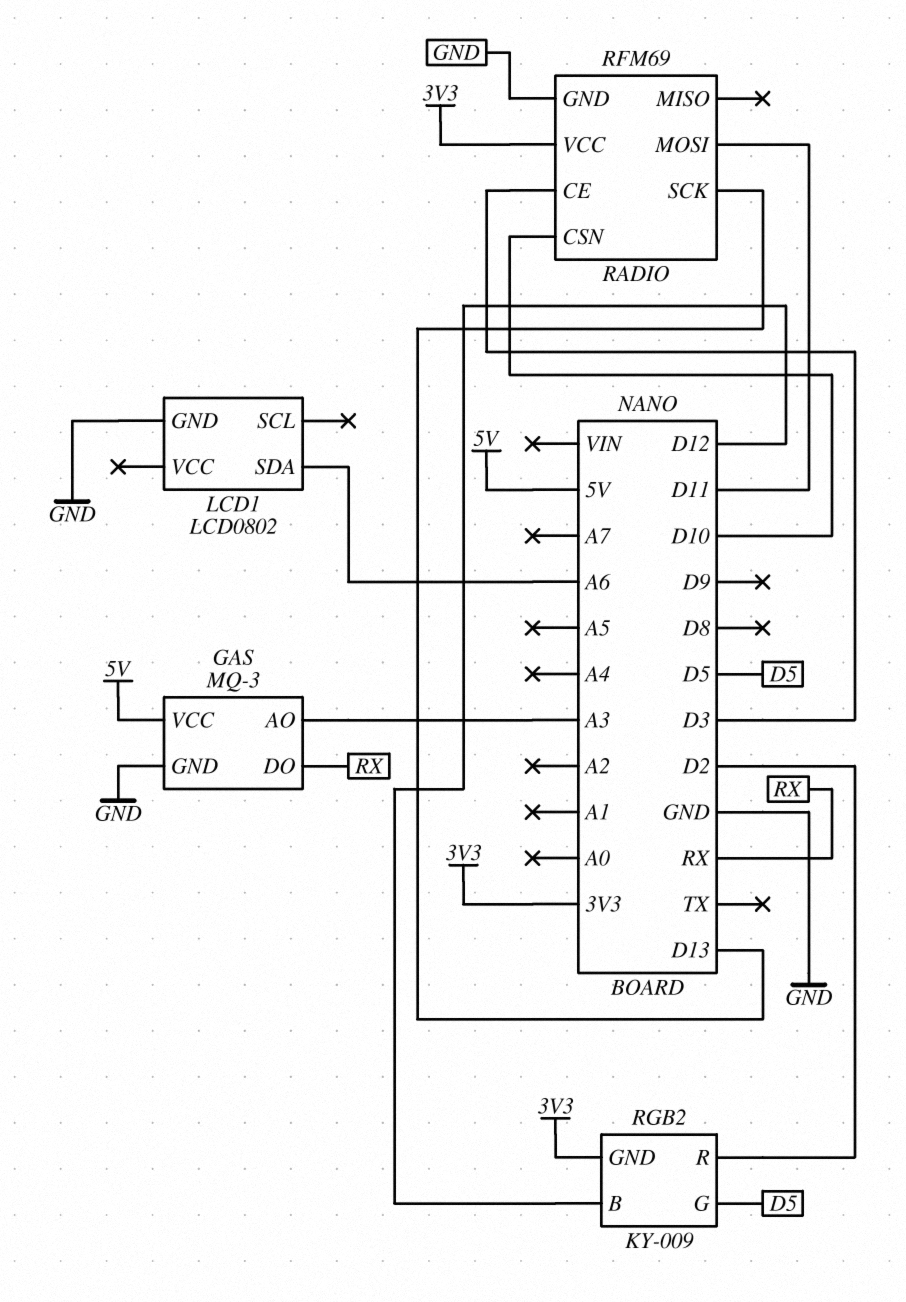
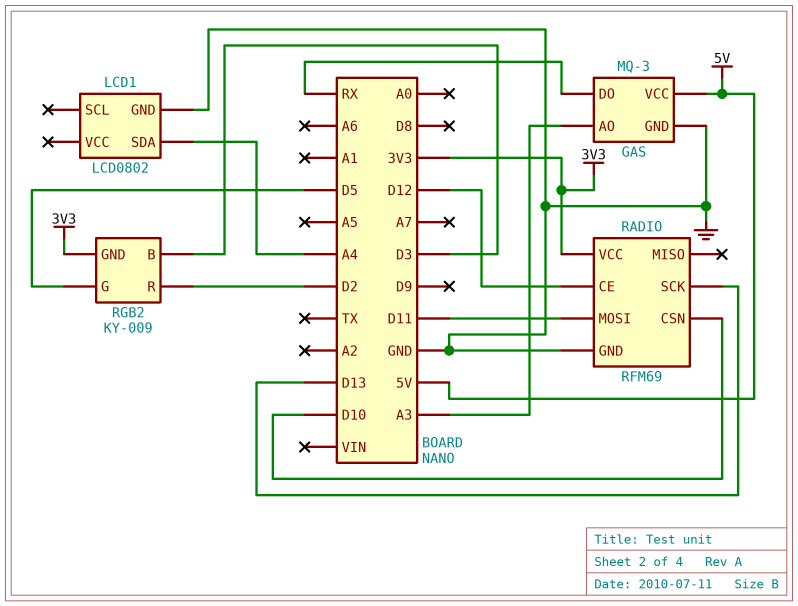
LCD1 pin SDA: A6 -> A4
RADIO pin CE: D3 -> D12
RGB2 pin B: D12 -> D3

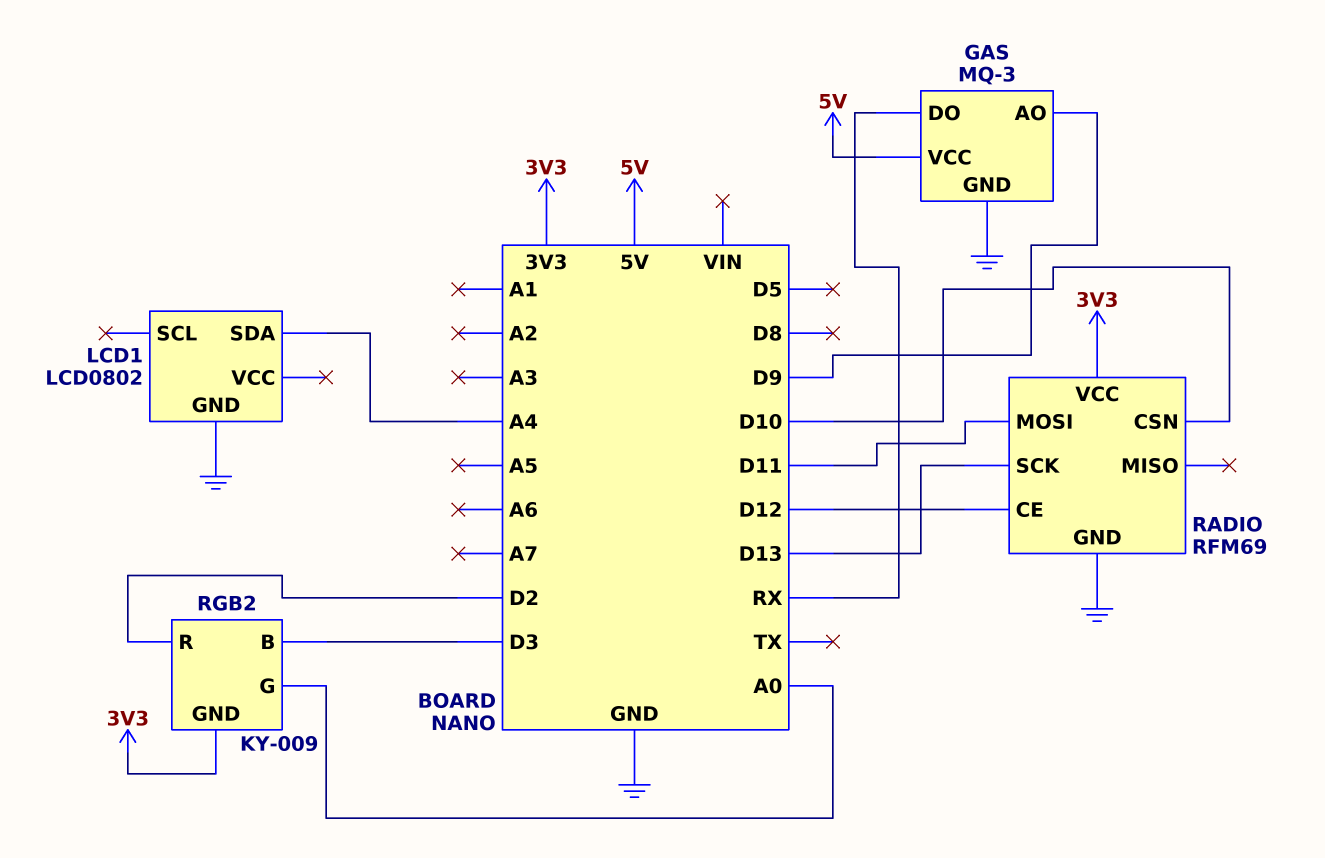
GAS pin AO: A3 -> D9
RGB2 pin G: D5 -> A0

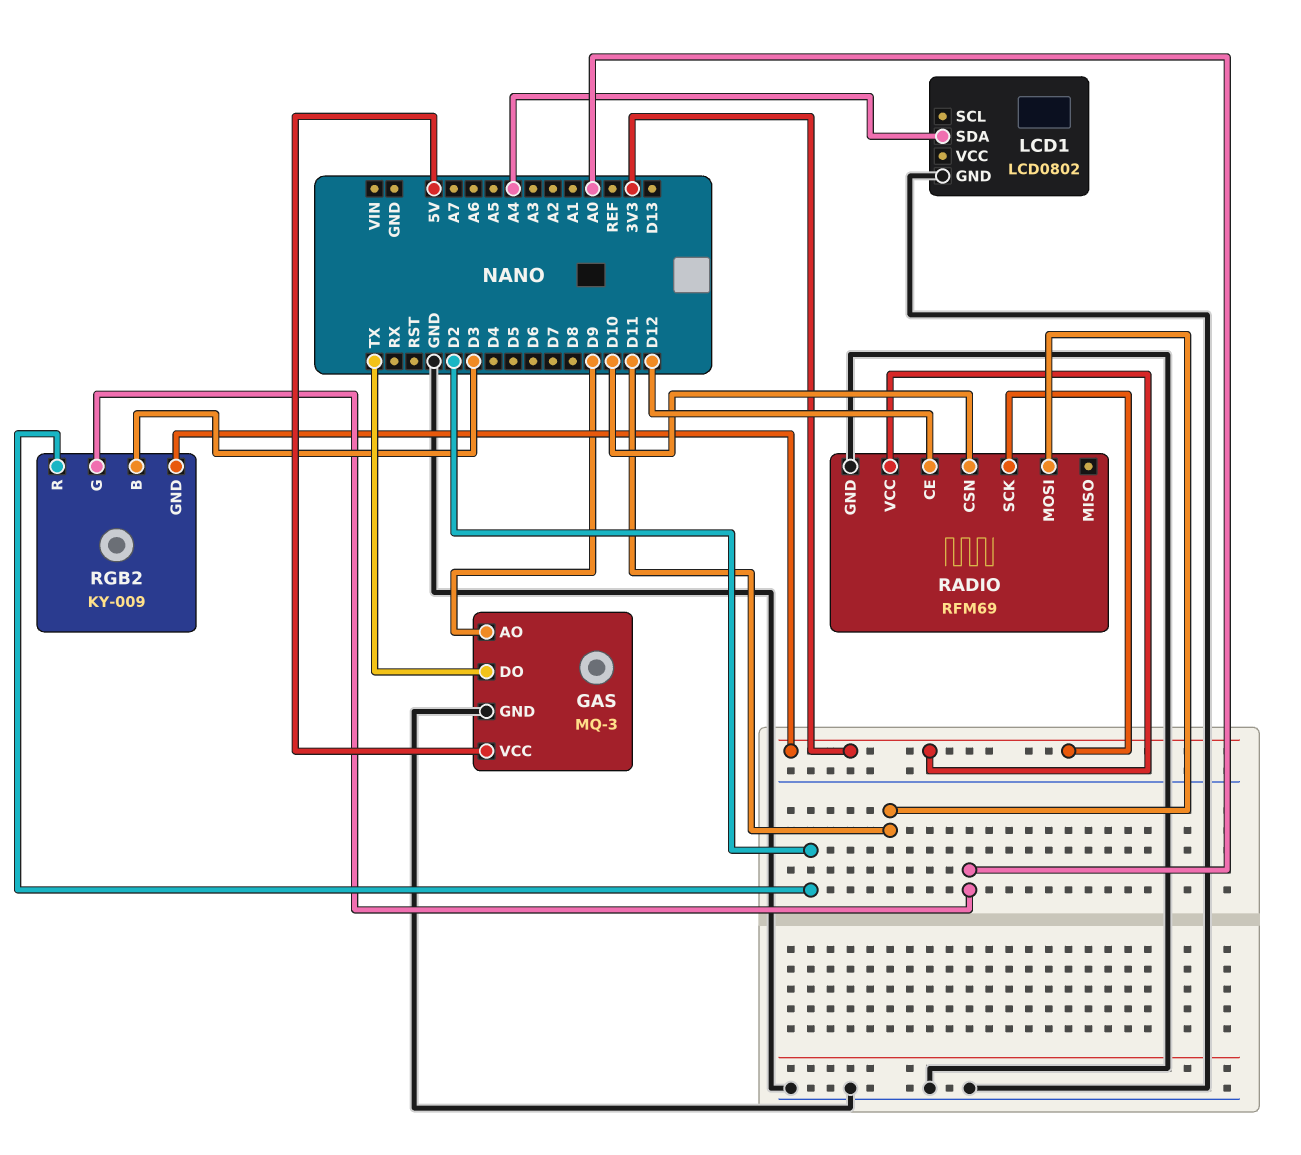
GAS pin DO: RX -> TX
RADIO pin SCK: D13 -> 3V3

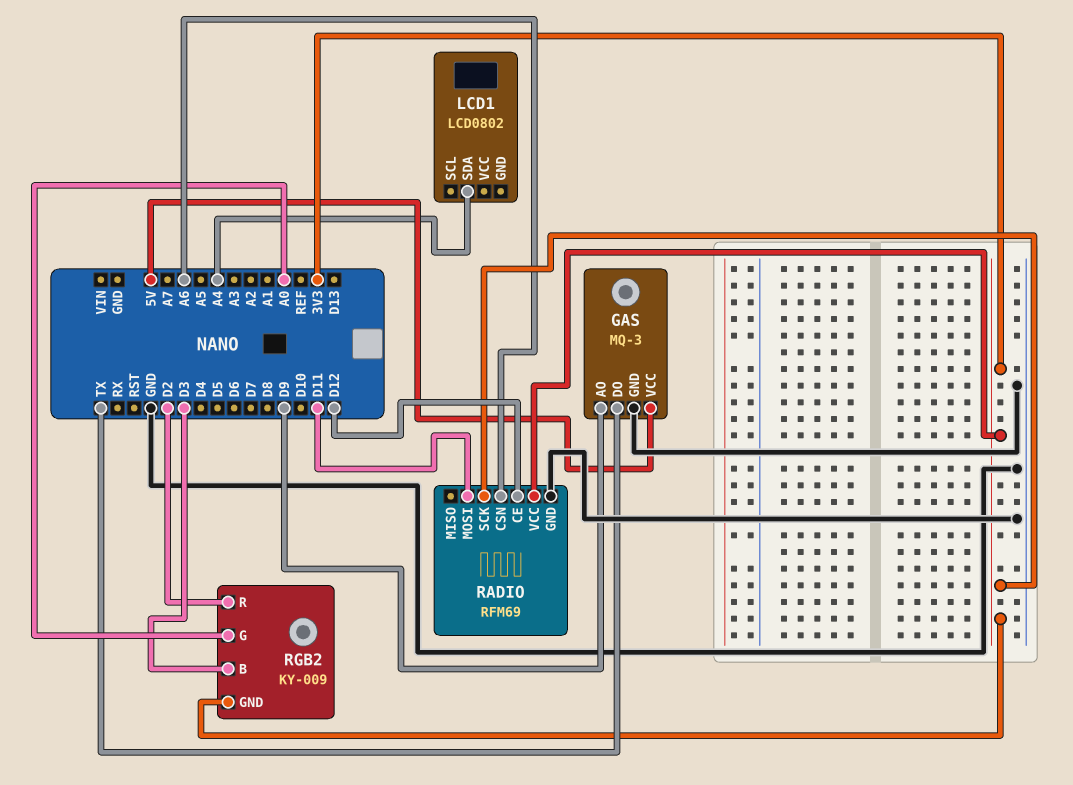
LCD1 pin GND: GND -> none
RADIO pin CSN: D10 -> A6

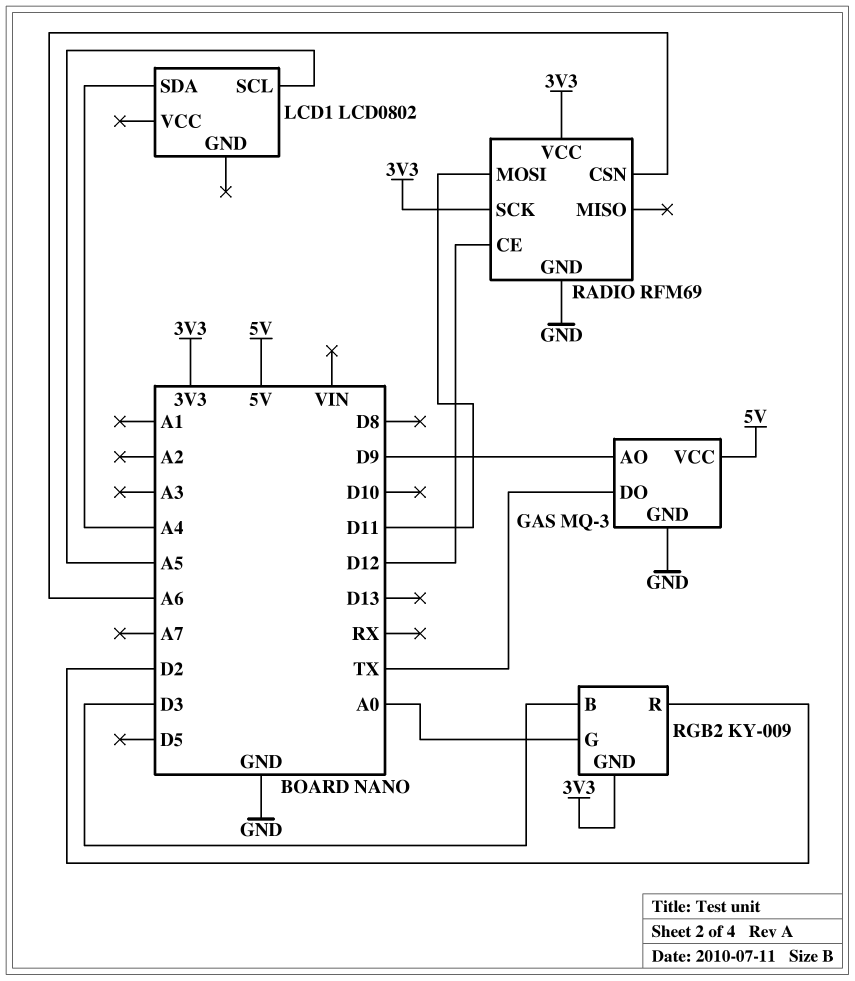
LCD1 pin SCL: none -> A5

